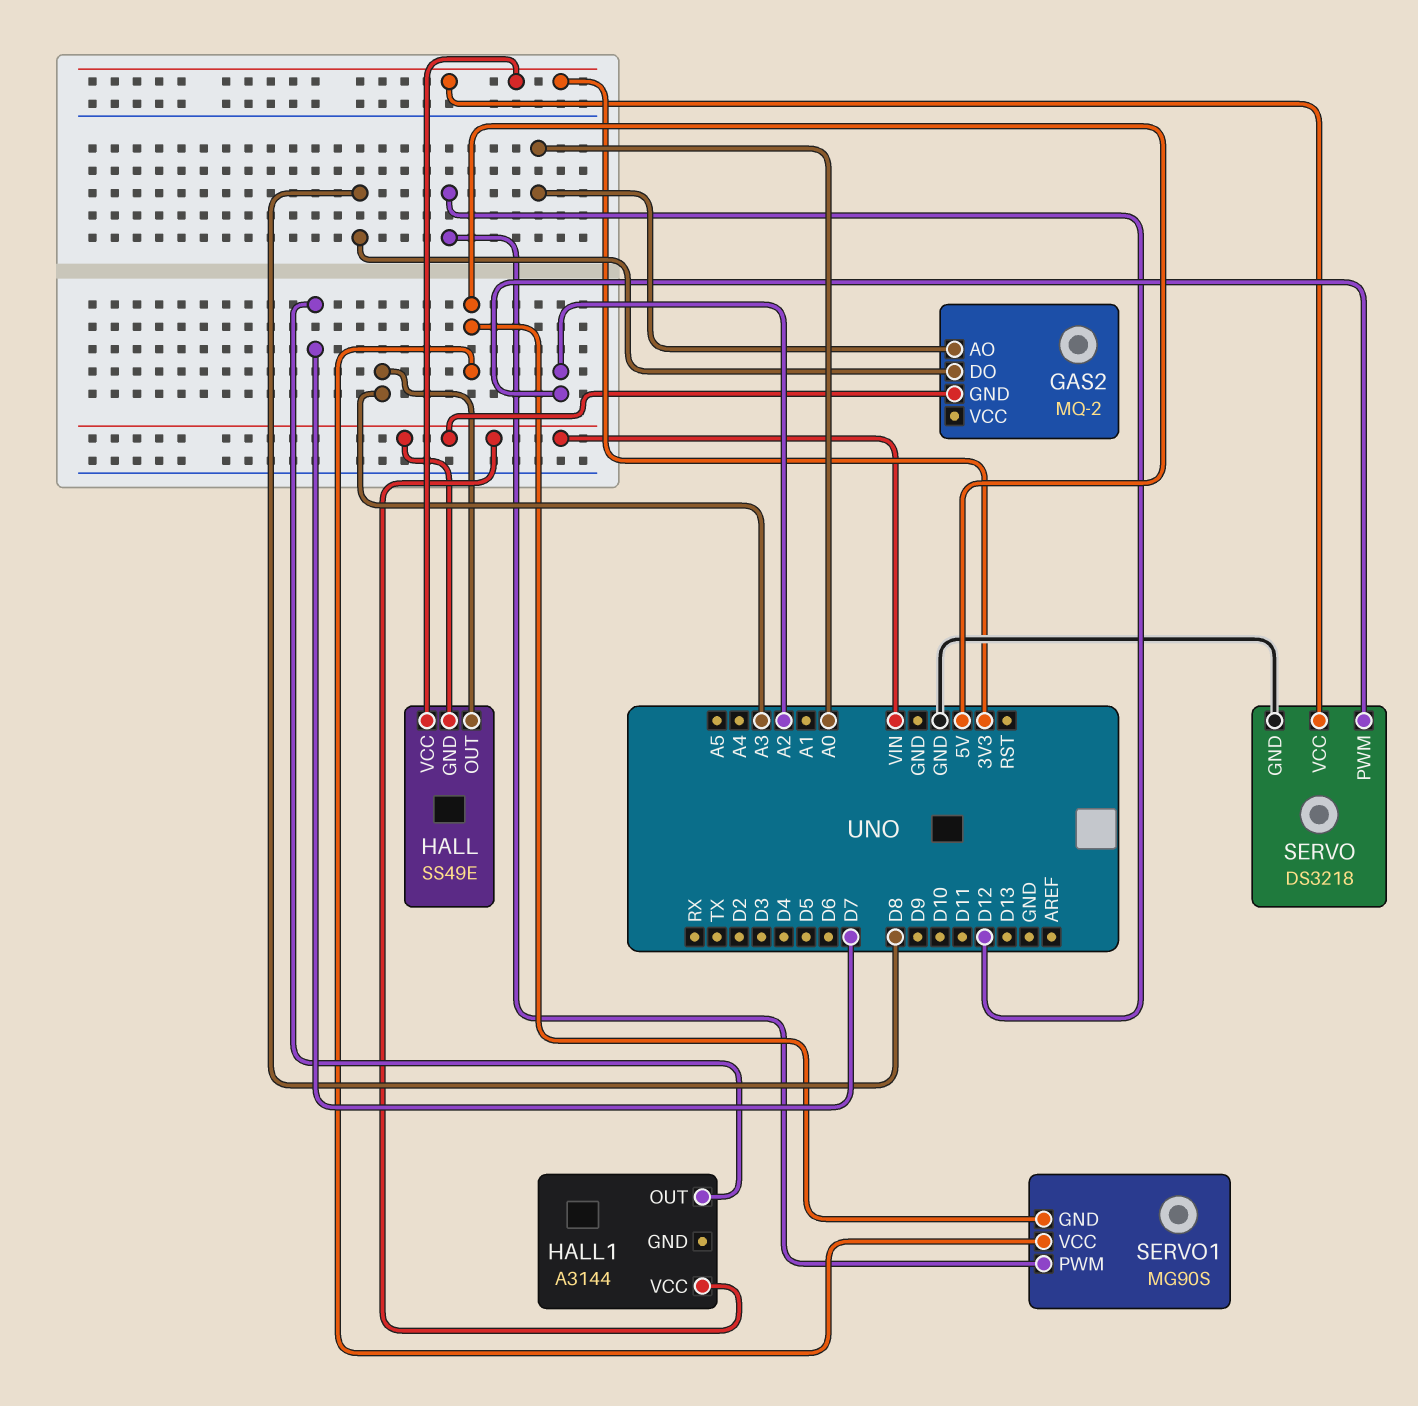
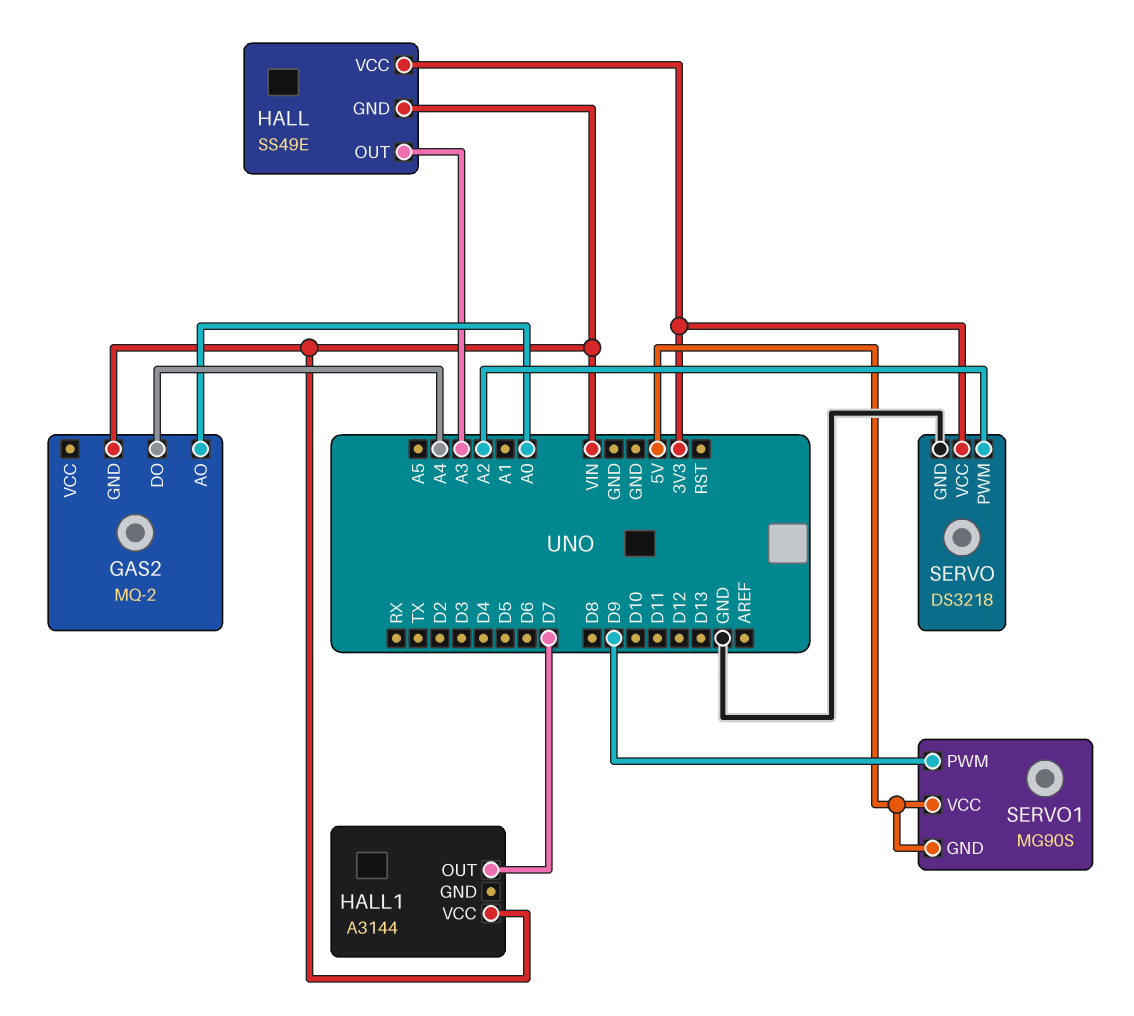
GAS2 pin DO: D8 -> A4
SERVO1 pin PWM: D12 -> D9

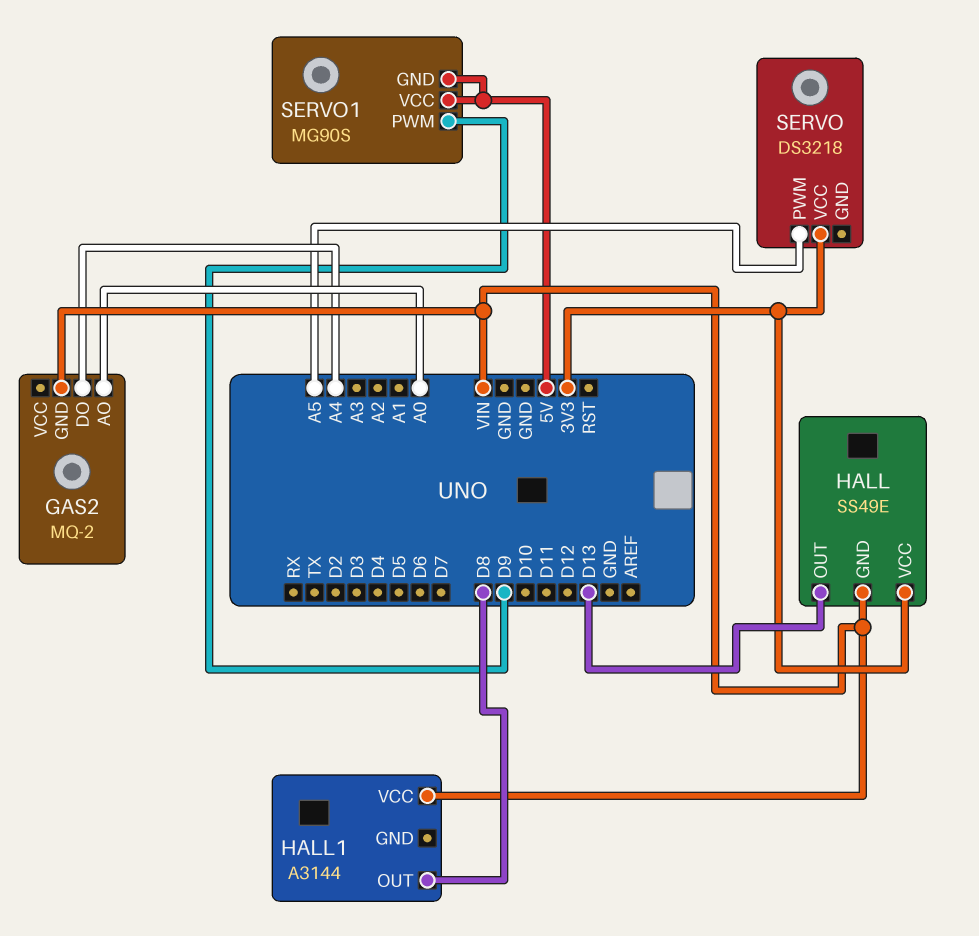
HALL pin OUT: A3 -> D13
HALL1 pin OUT: D7 -> D8
SERVO pin GND: GND -> none
SERVO pin PWM: A2 -> A5

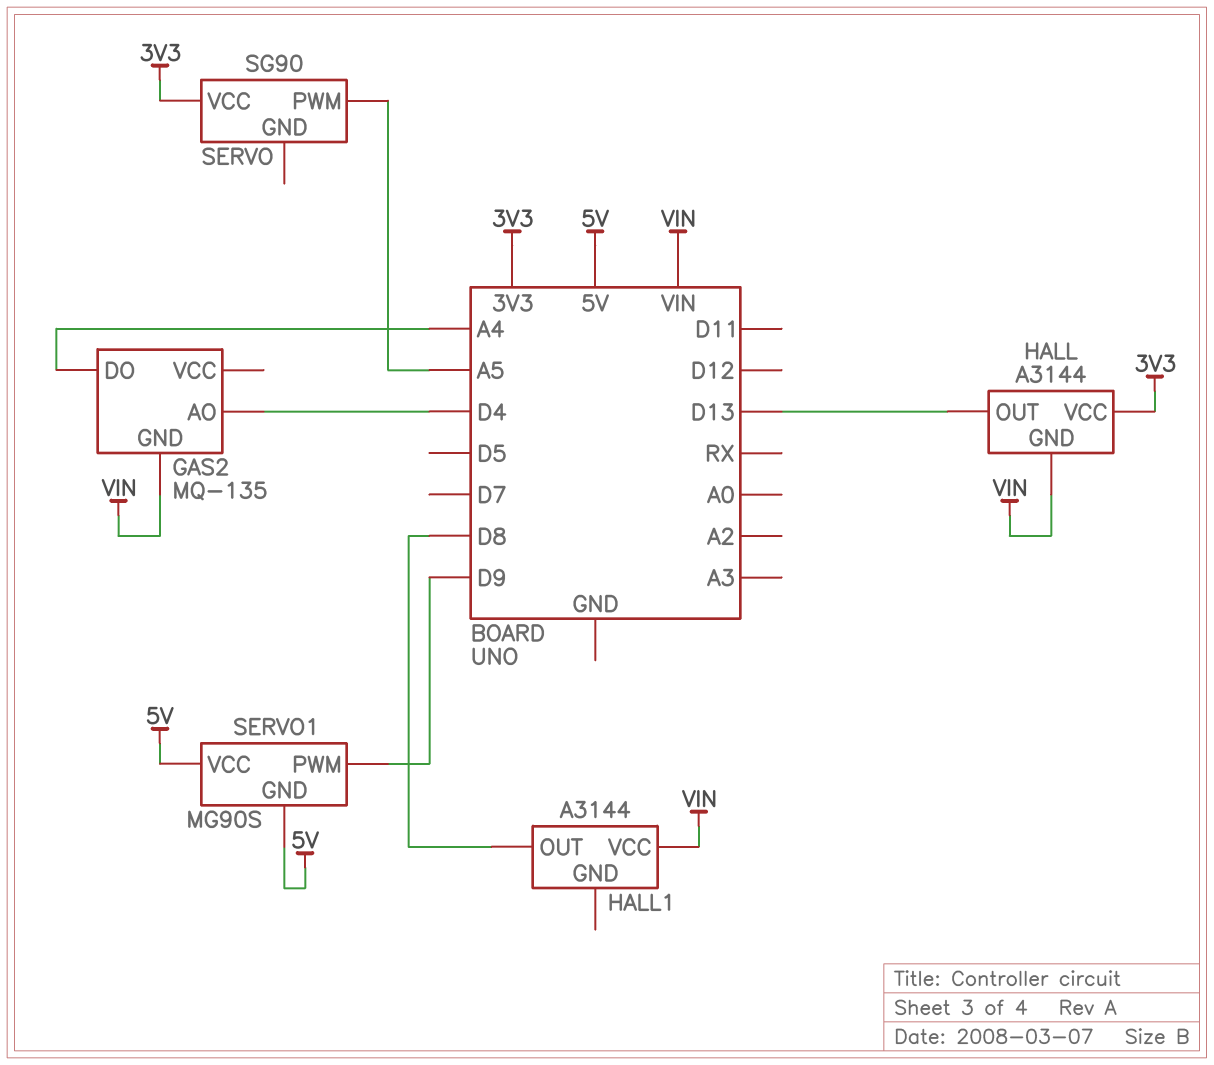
GAS2: MQ-2 -> MQ-135
GAS2 pin AO: A0 -> D4
HALL: SS49E -> A3144
SERVO: DS3218 -> SG90

